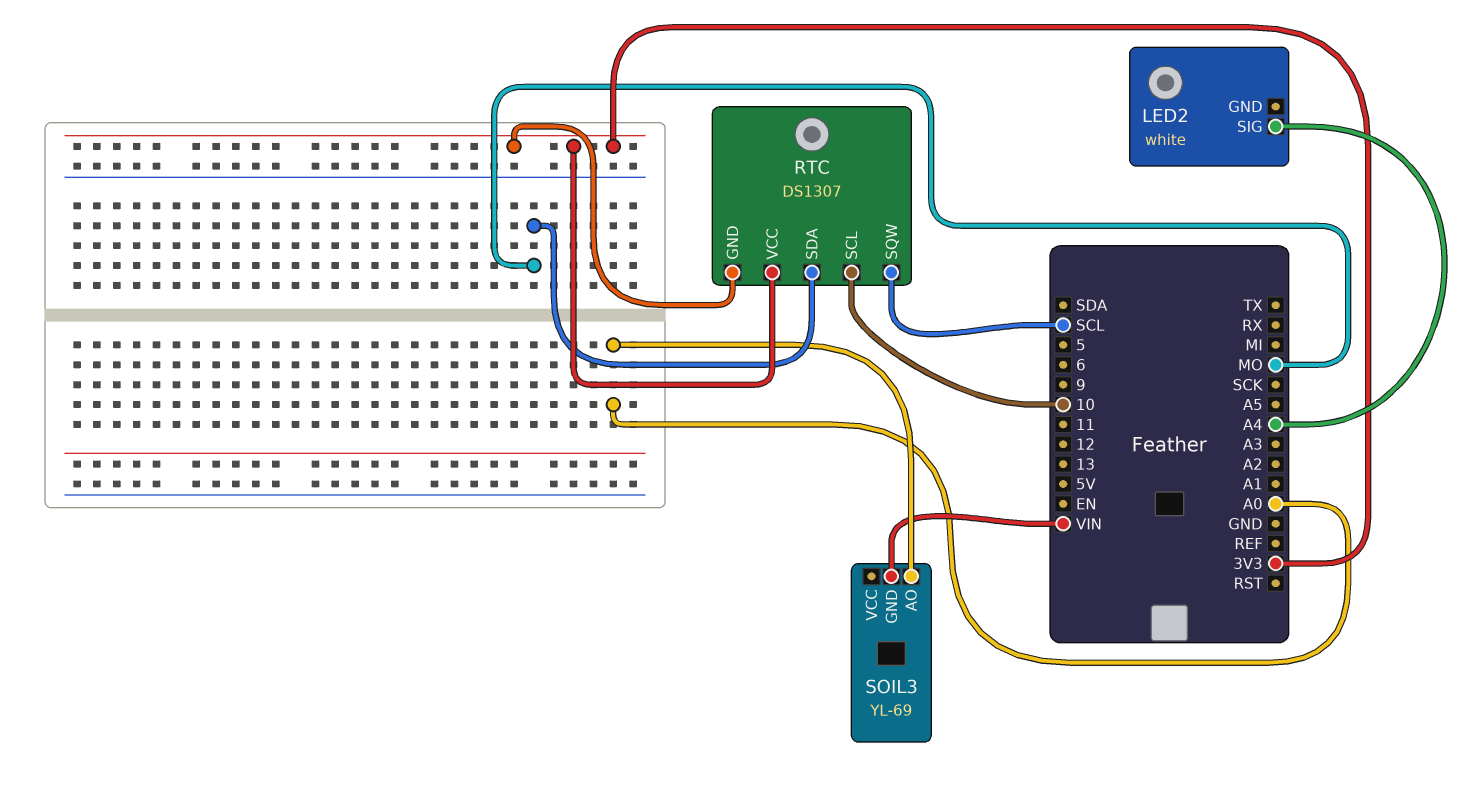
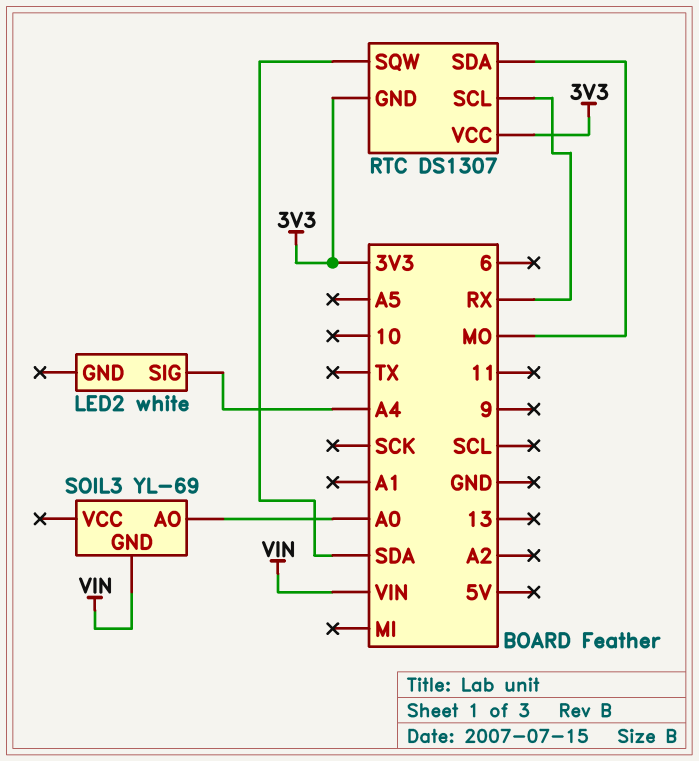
RTC pin SCL: 10 -> RX
RTC pin SQW: SCL -> SDA

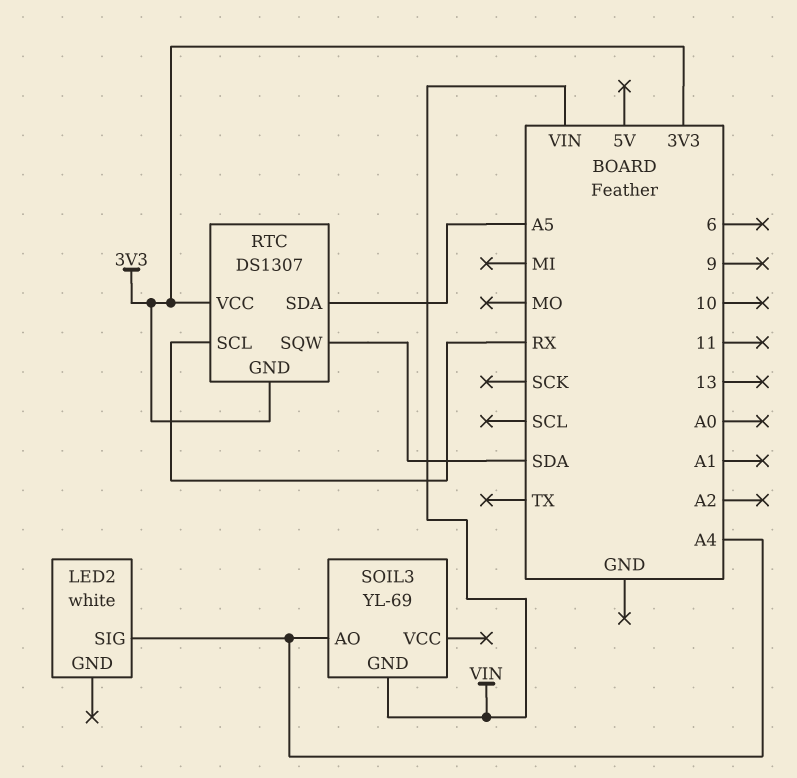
RTC pin SDA: MO -> A5
SOIL3 pin AO: A0 -> A4

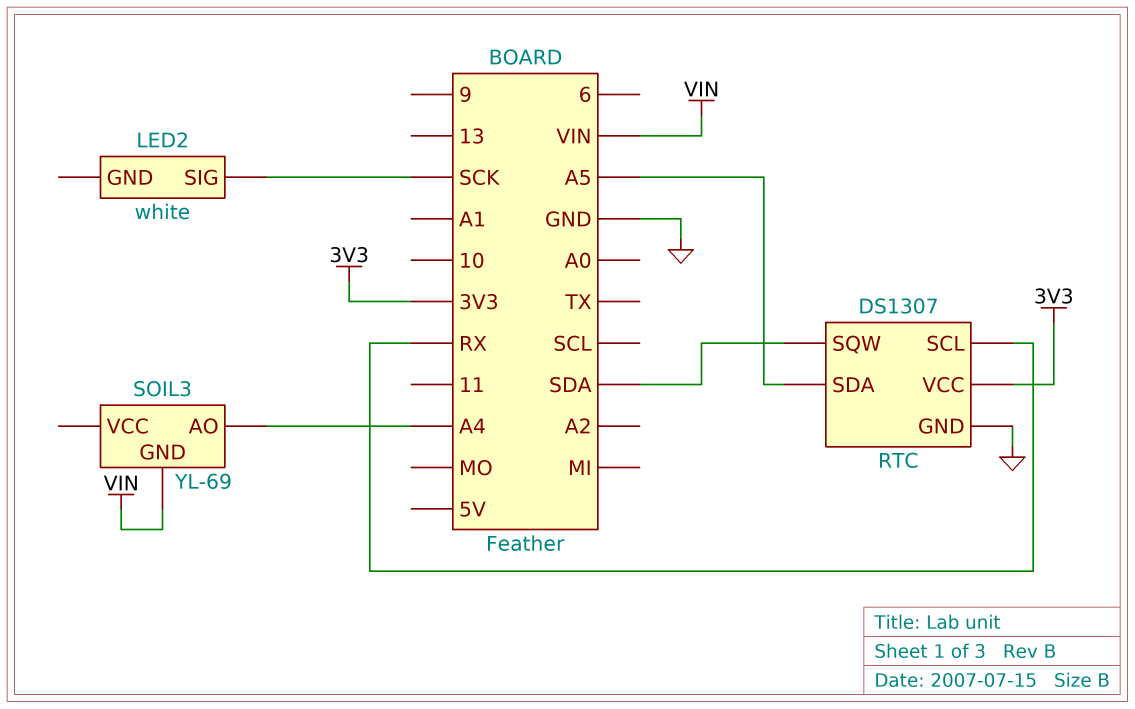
LED2 pin SIG: A4 -> SCK
RTC pin GND: 3V3 -> GND

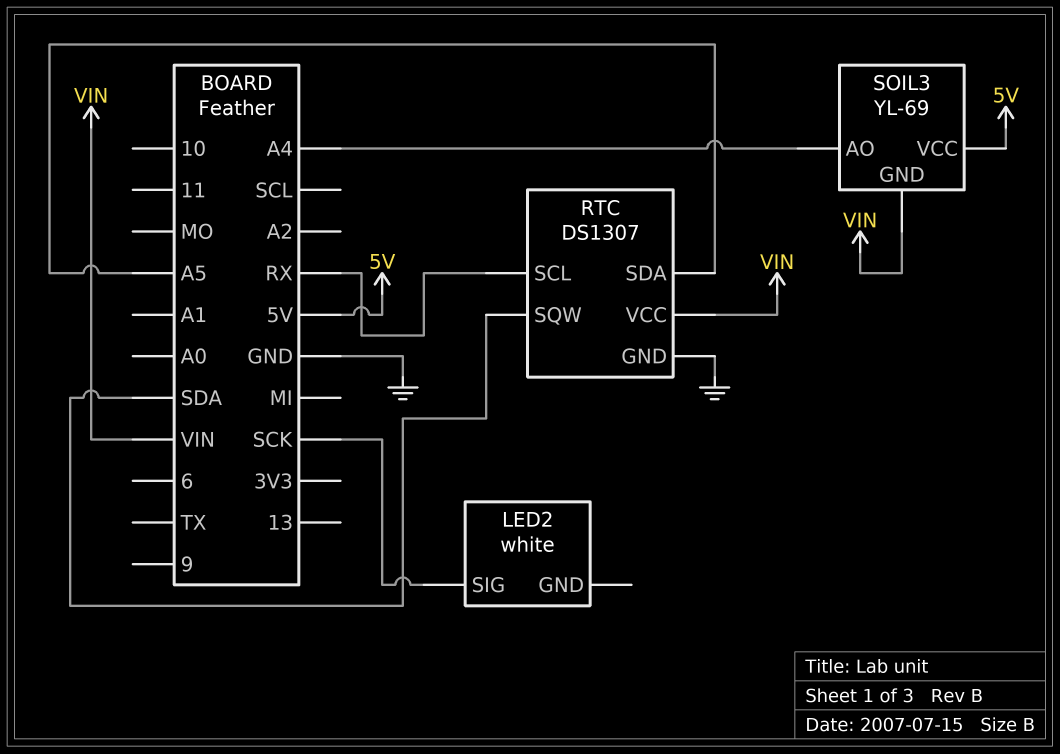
RTC pin VCC: 3V3 -> VIN
SOIL3 pin VCC: none -> 5V

